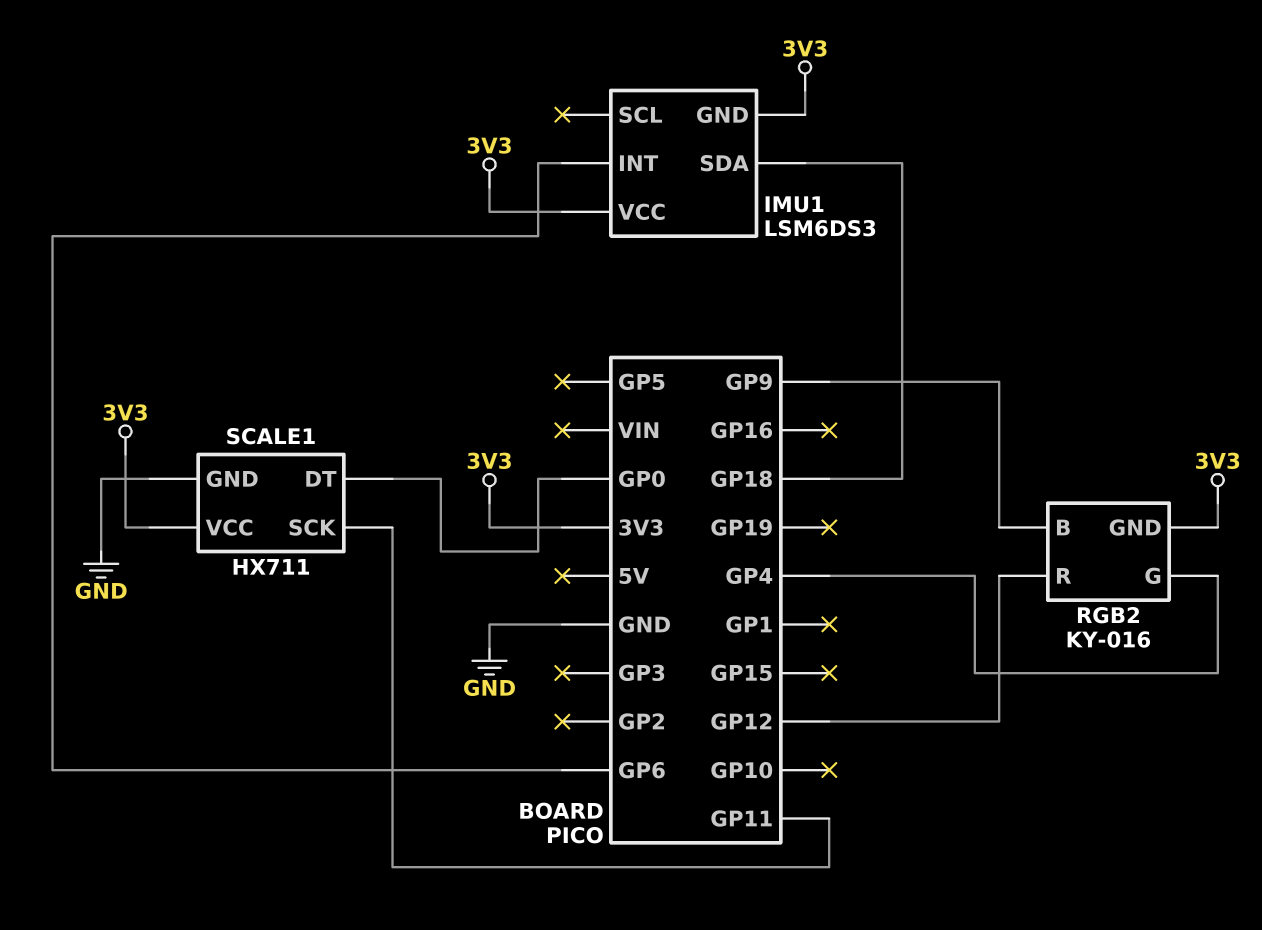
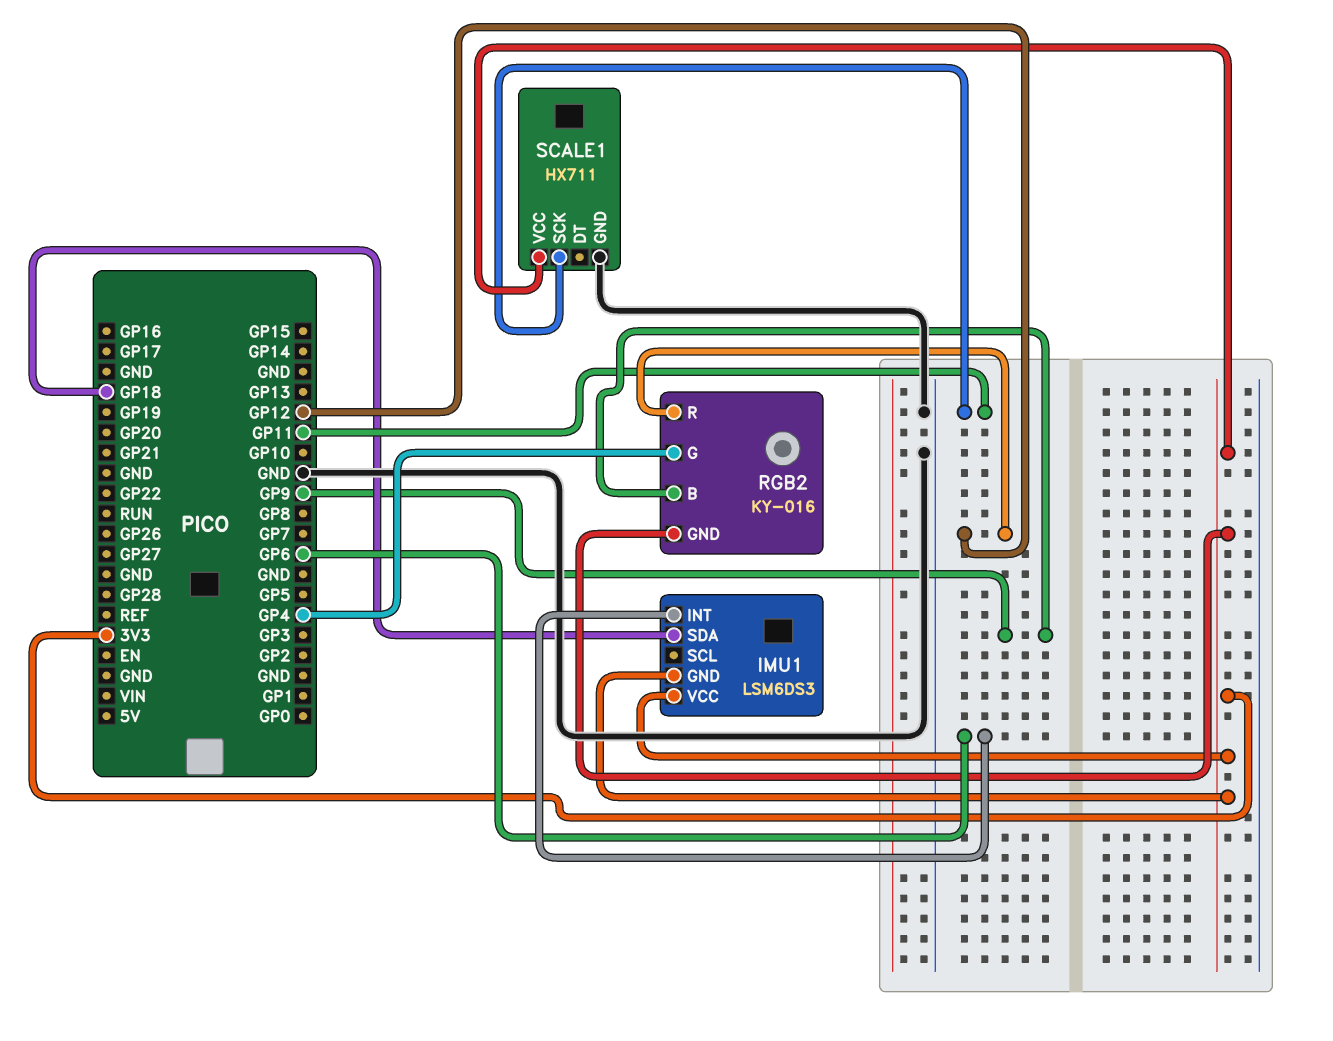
SCALE1 pin DT: GP0 -> none

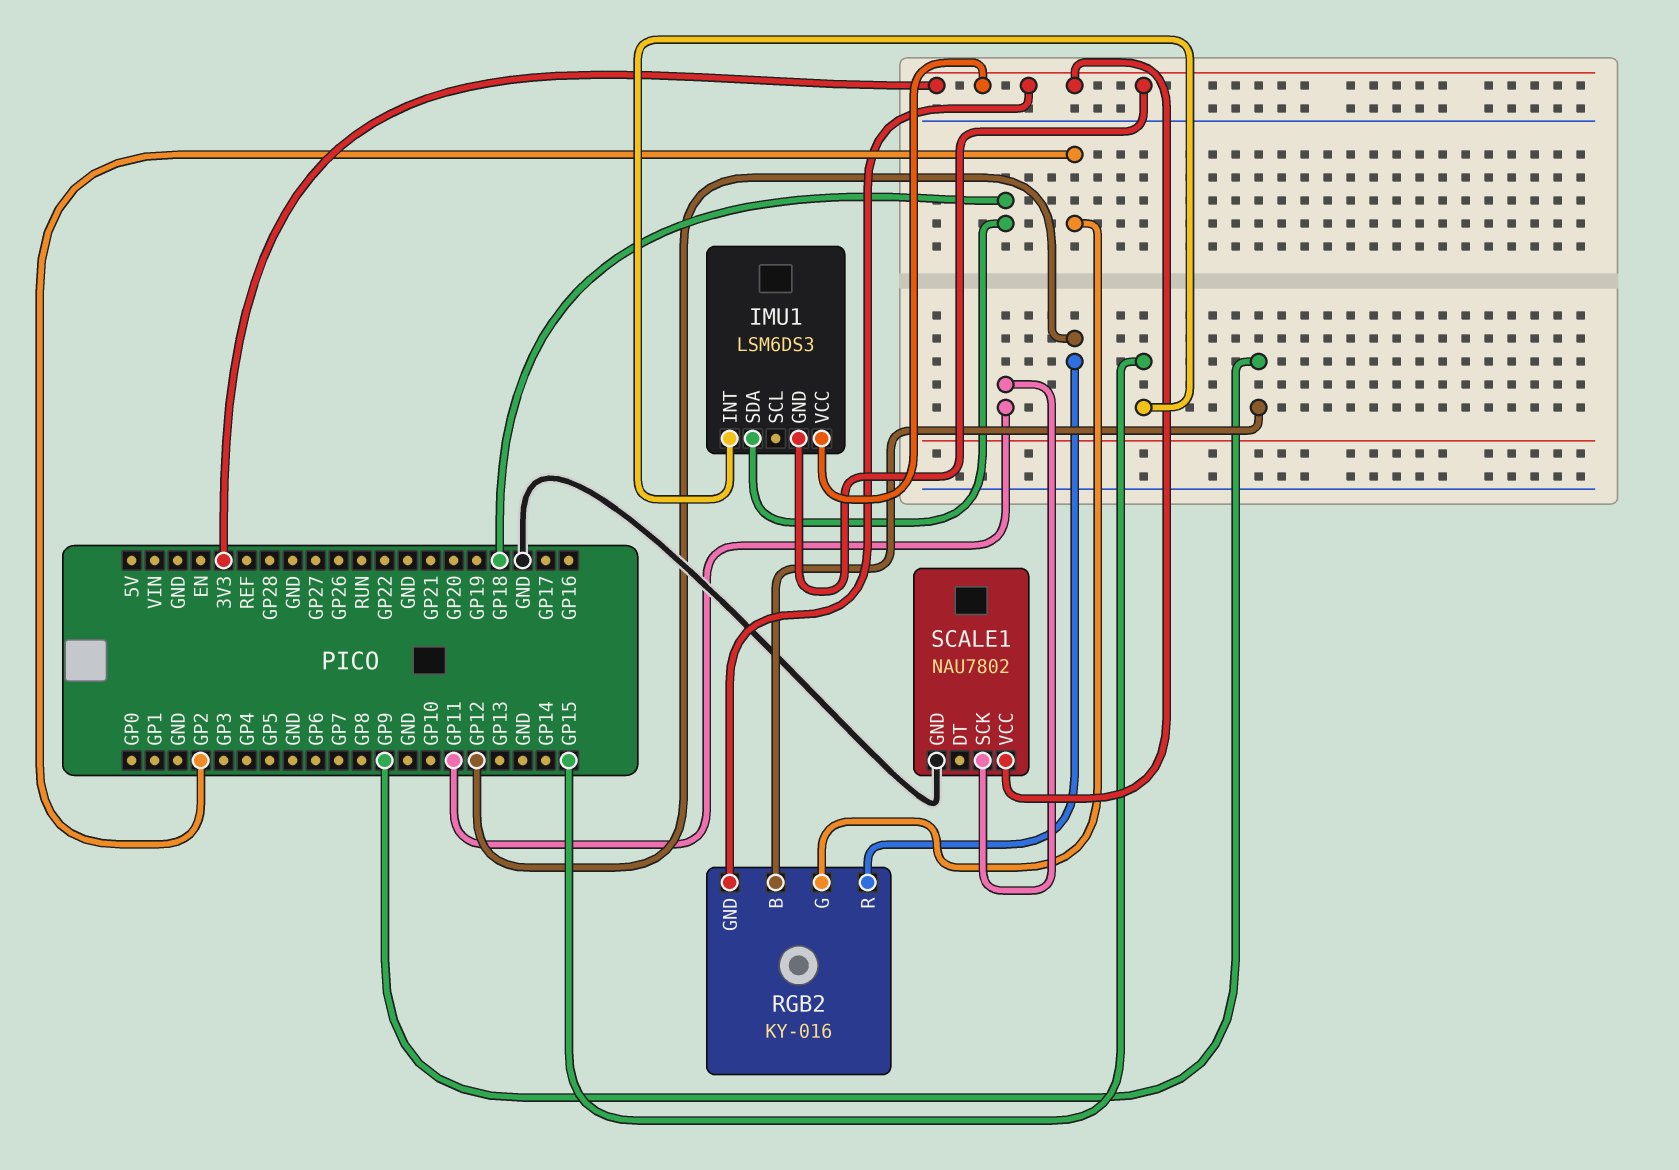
IMU1 pin INT: GP6 -> GP15
RGB2 pin G: GP4 -> GP2
SCALE1: HX711 -> NAU7802

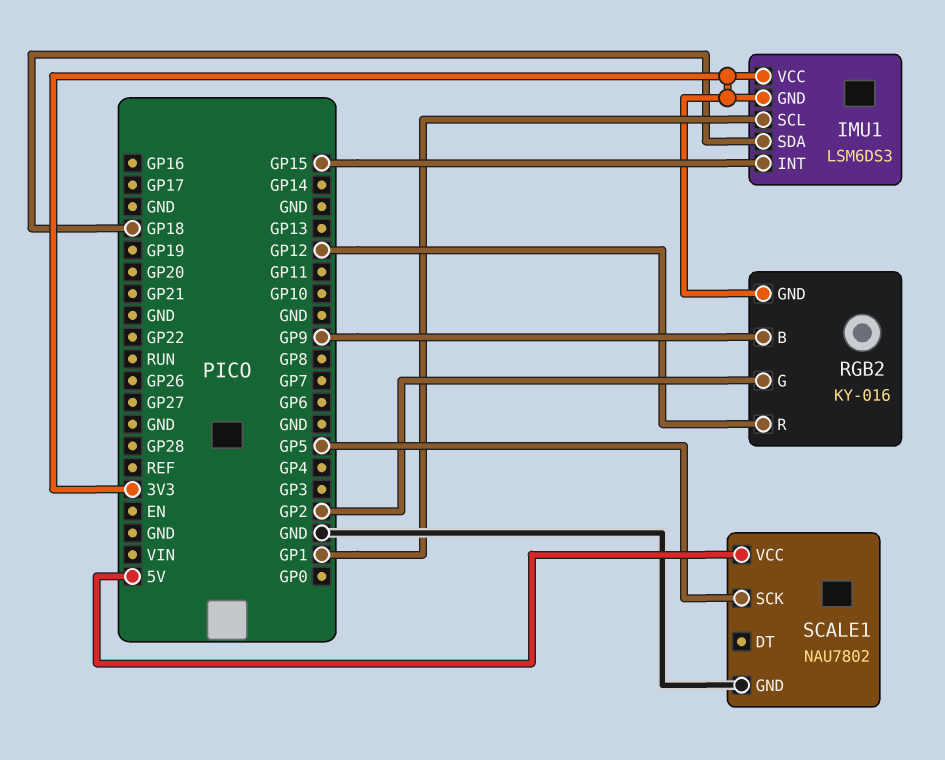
IMU1 pin SCL: none -> GP1
SCALE1 pin SCK: GP11 -> GP5
SCALE1 pin VCC: 3V3 -> 5V

